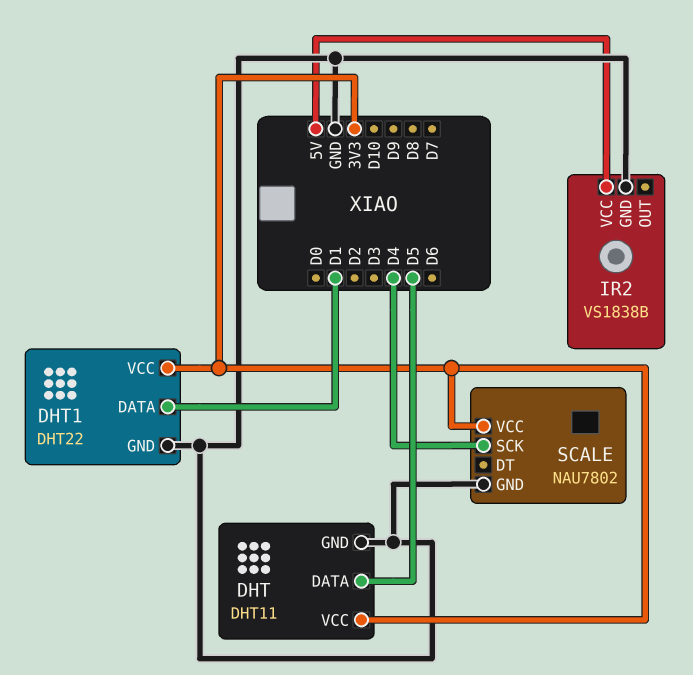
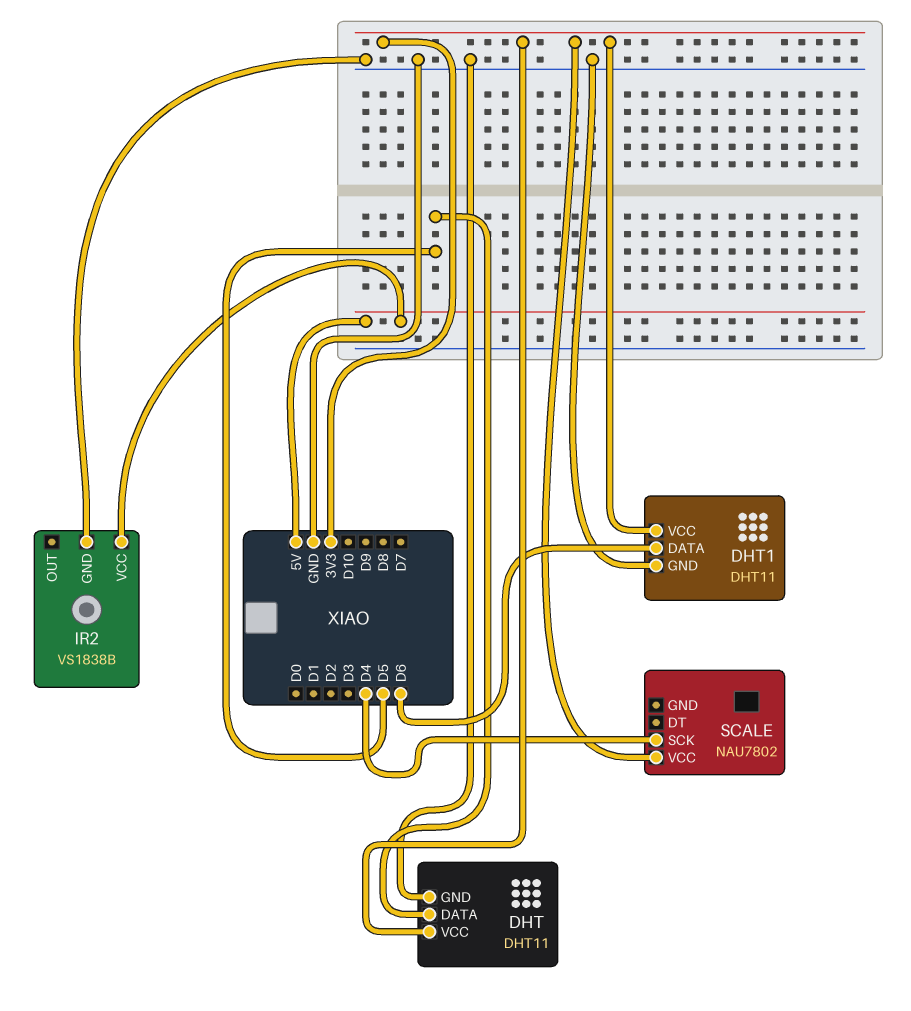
DHT1: DHT22 -> DHT11
DHT1 pin DATA: D1 -> D6
SCALE pin GND: GND -> none

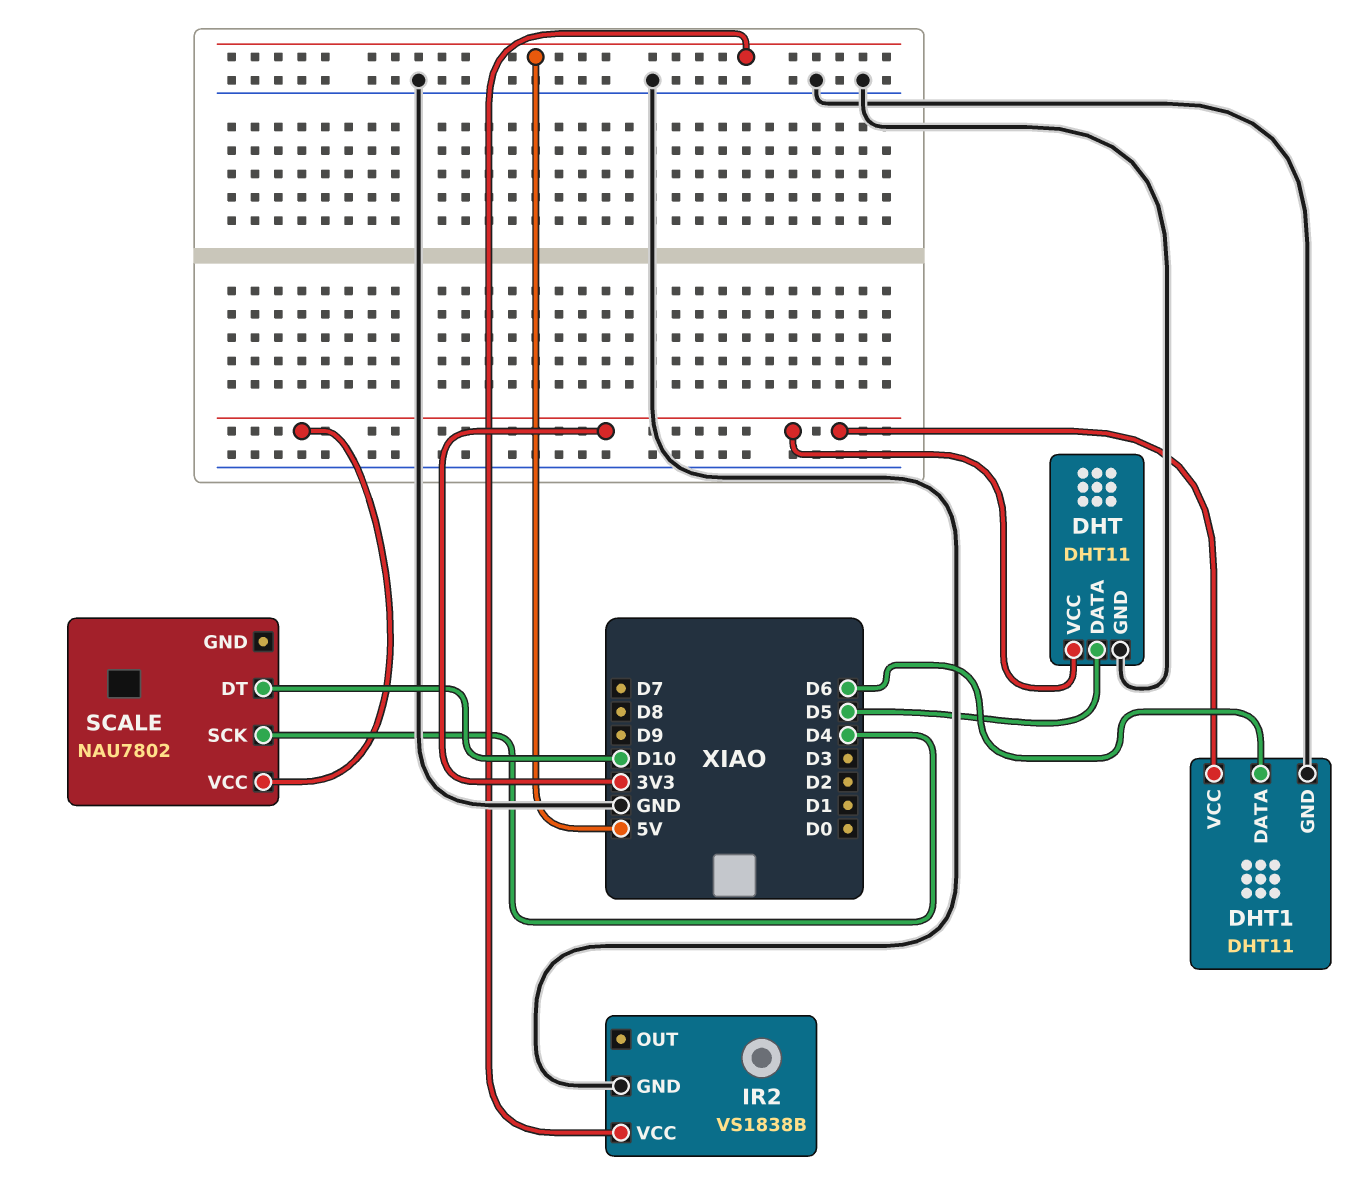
SCALE pin DT: none -> D10

